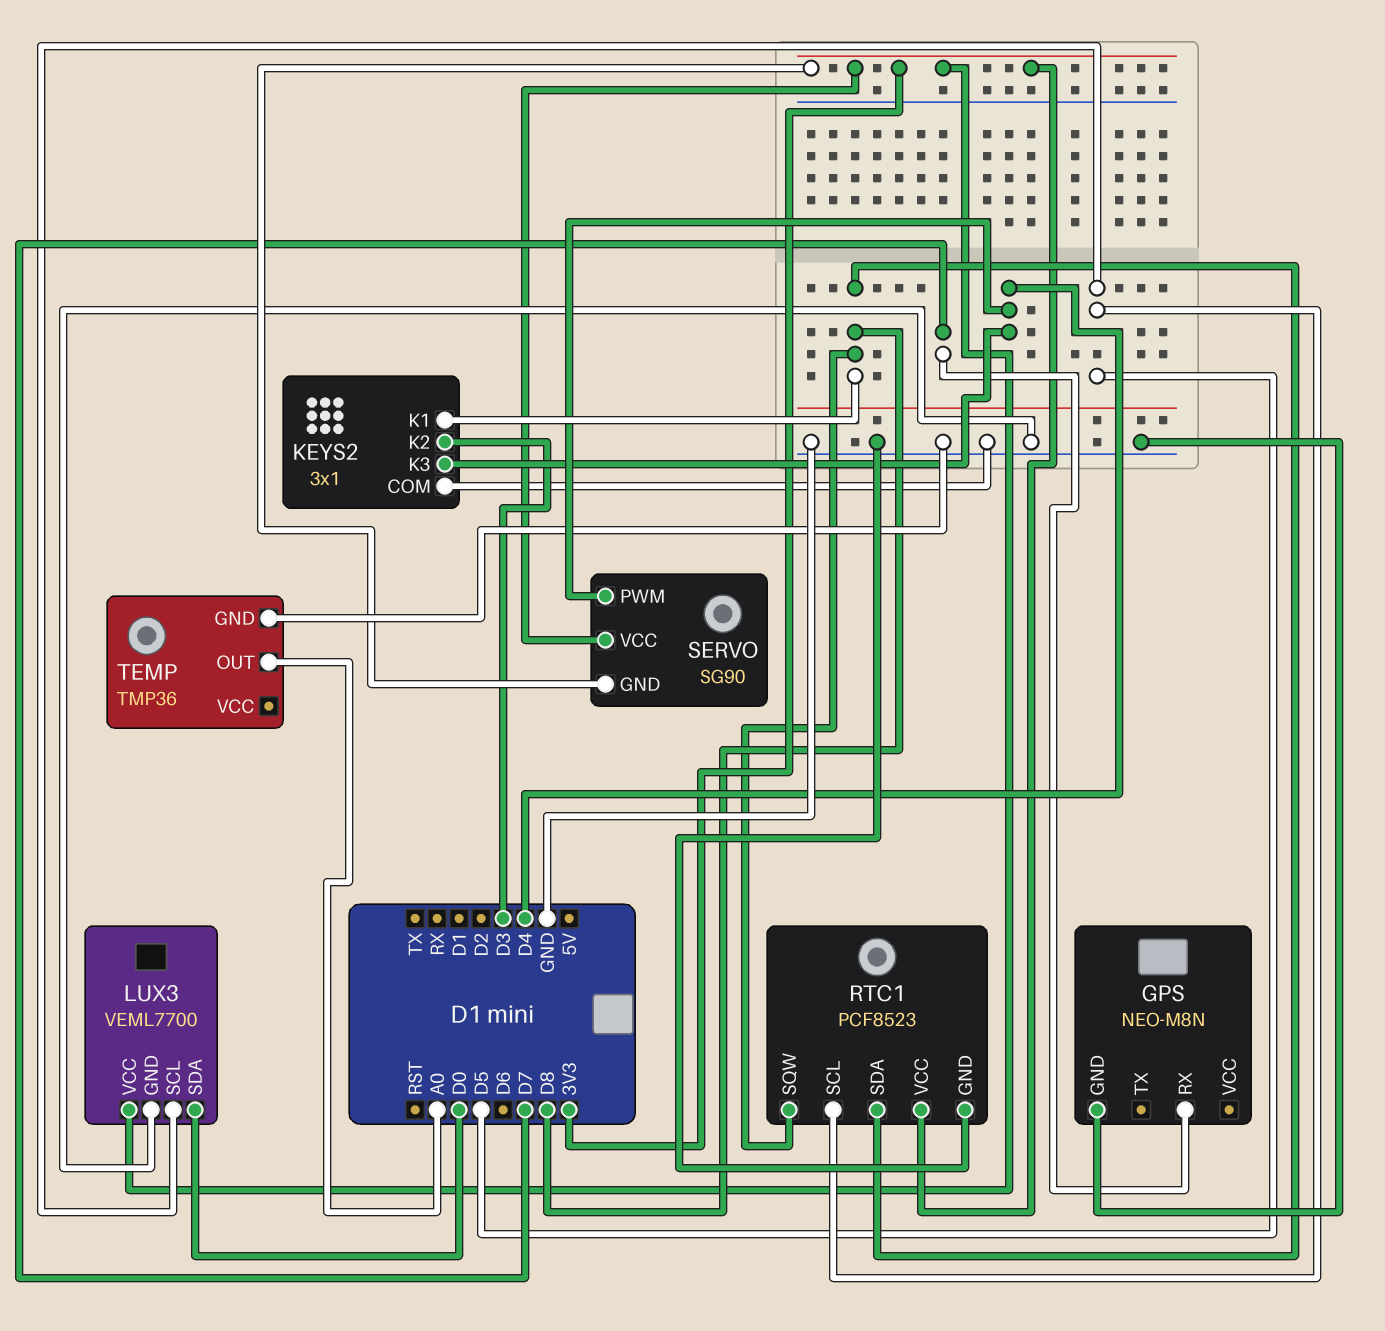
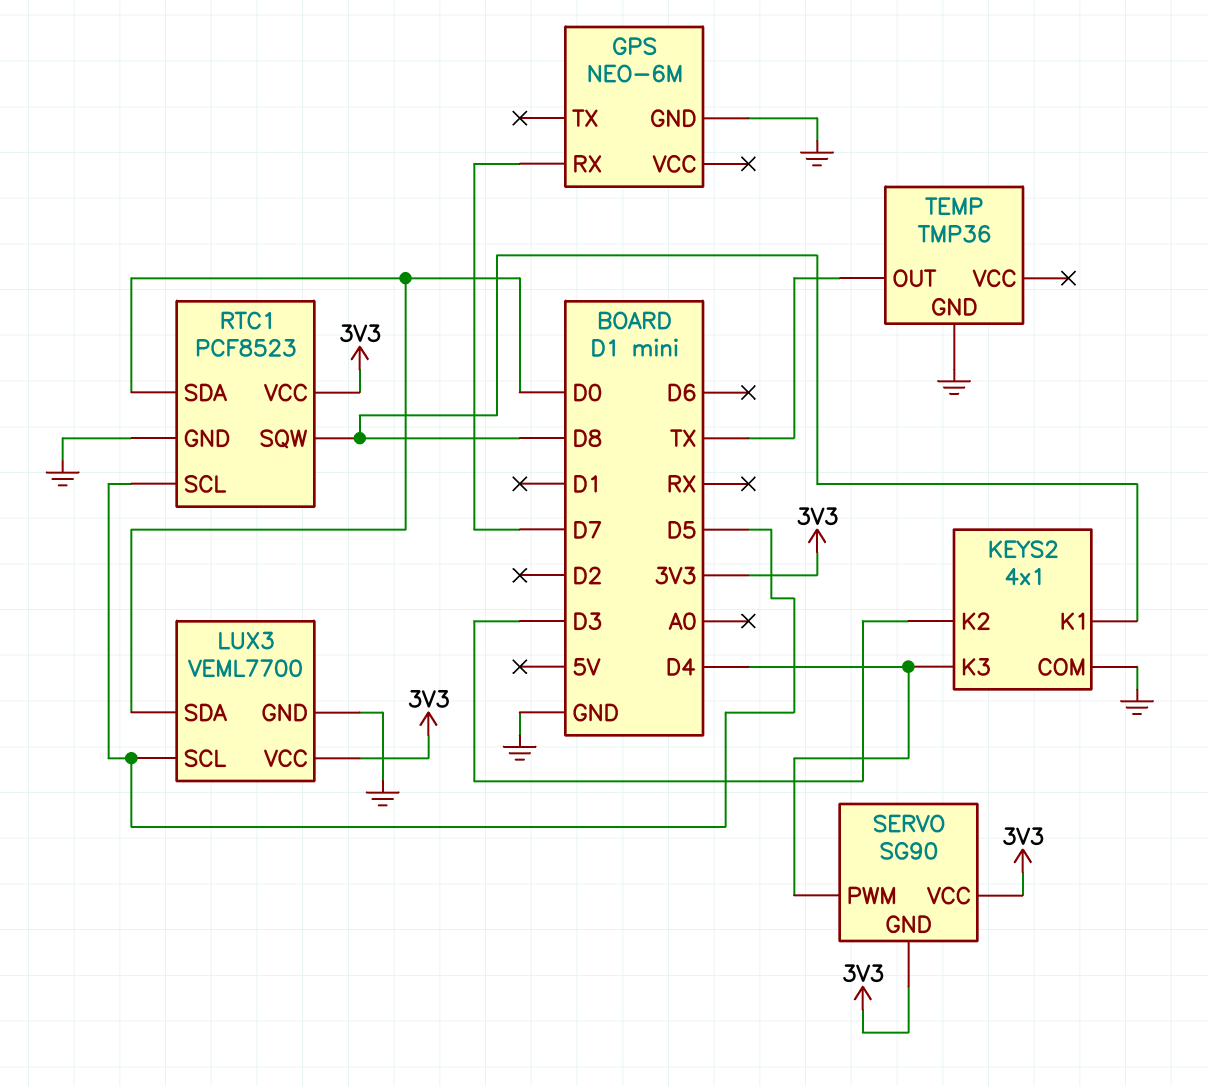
GPS: NEO-M8N -> NEO-6M
KEYS2: 3x1 -> 4x1
RTC1 pin SDA: D8 -> D0
TEMP pin OUT: A0 -> TX

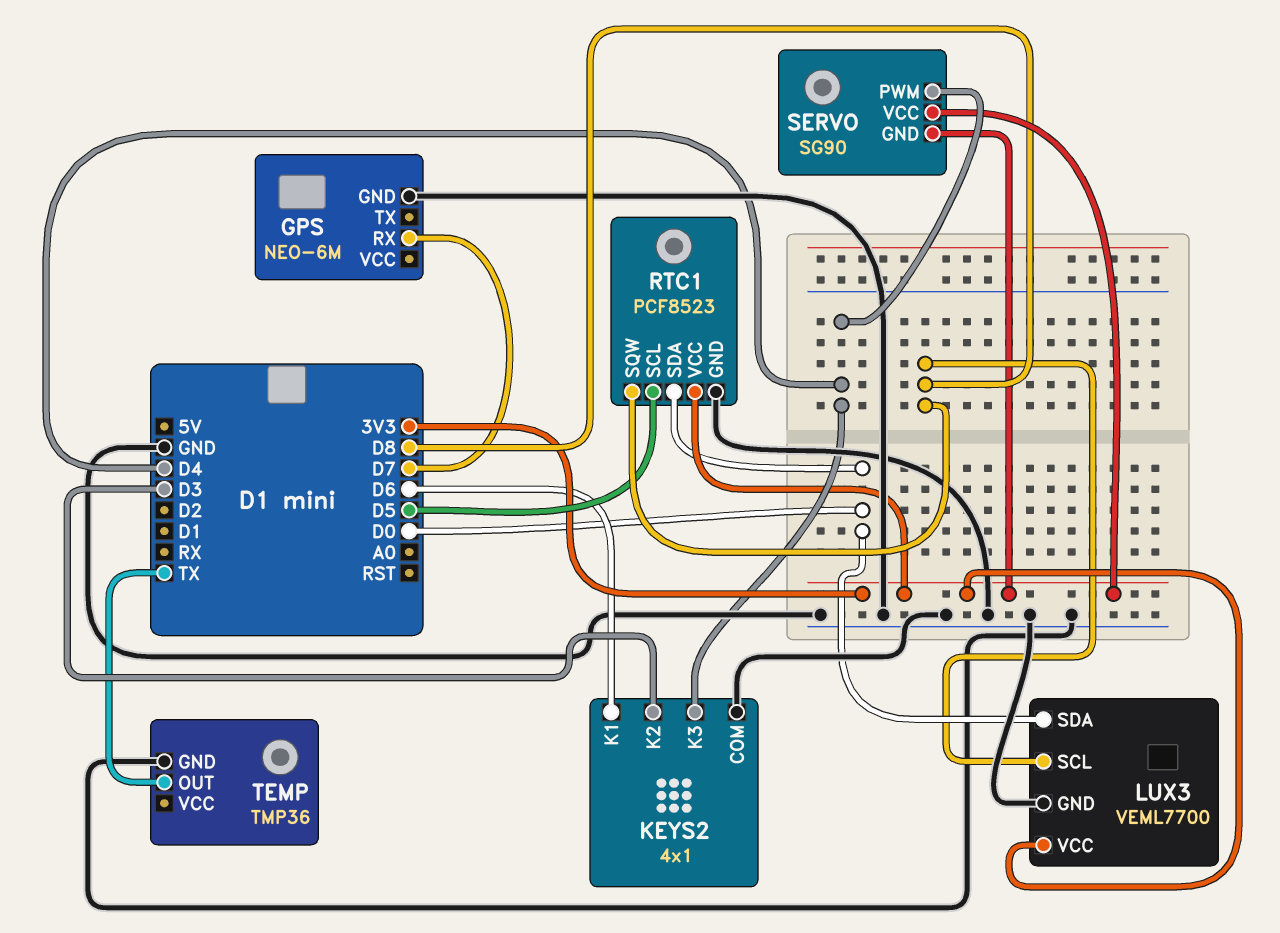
KEYS2 pin K1: D8 -> D6
LUX3 pin SCL: D5 -> D8

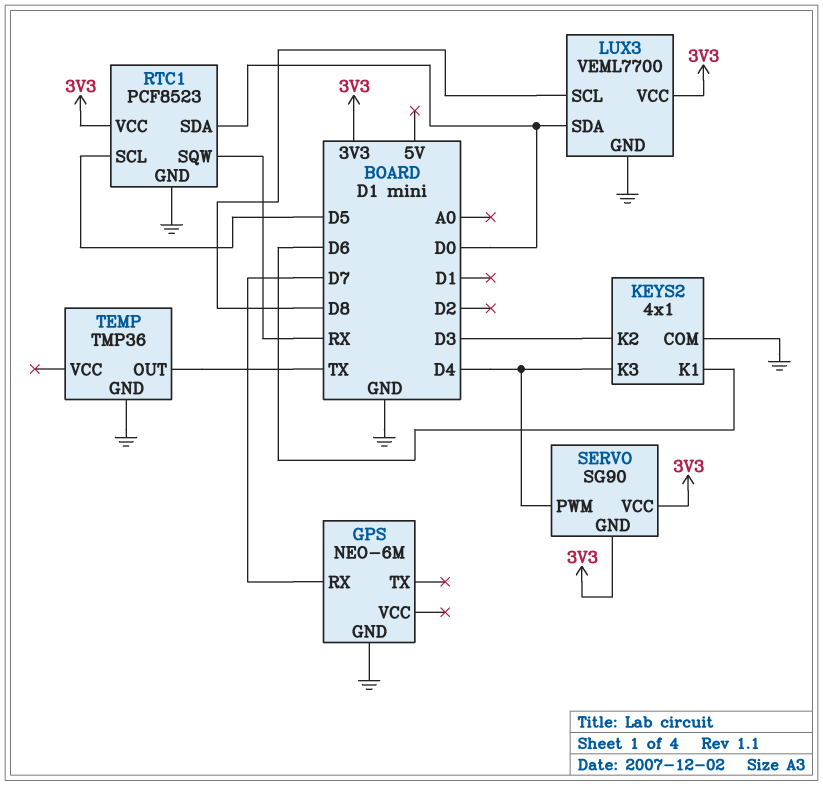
RTC1 pin SQW: D8 -> RX

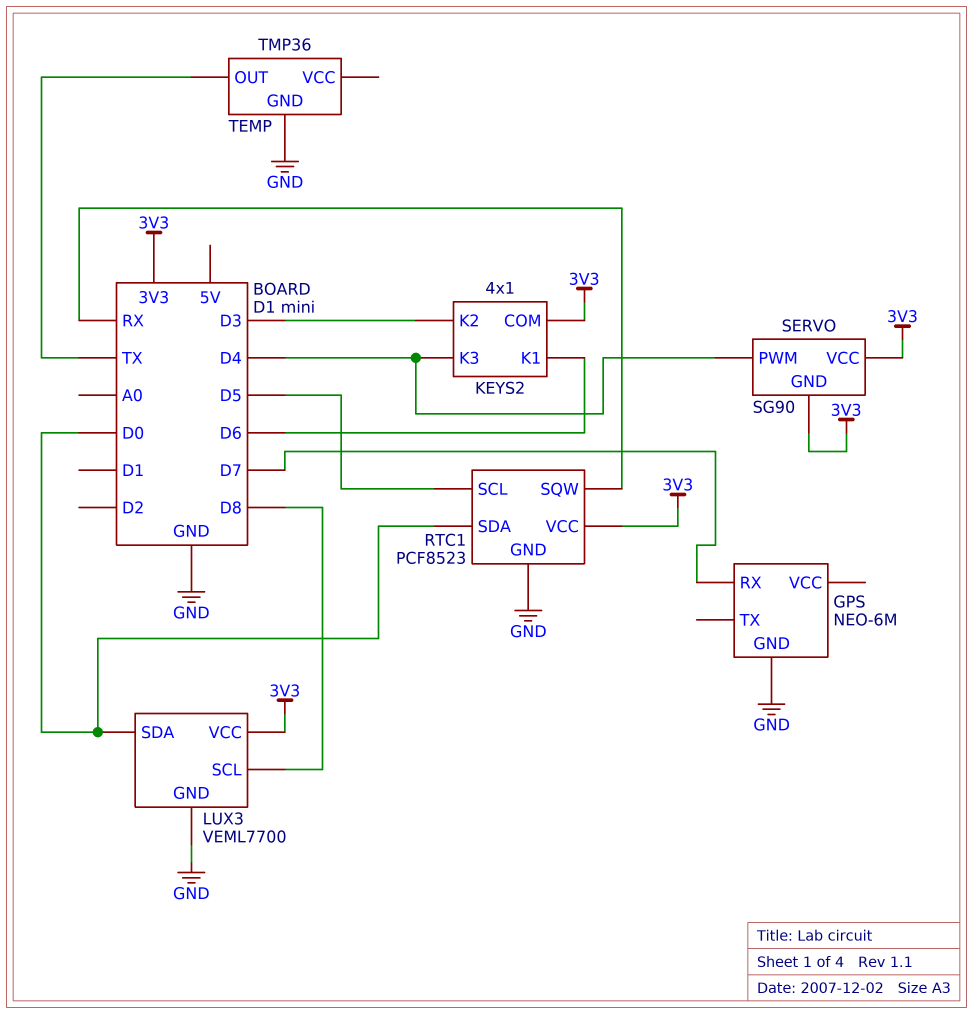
KEYS2 pin COM: GND -> 3V3

